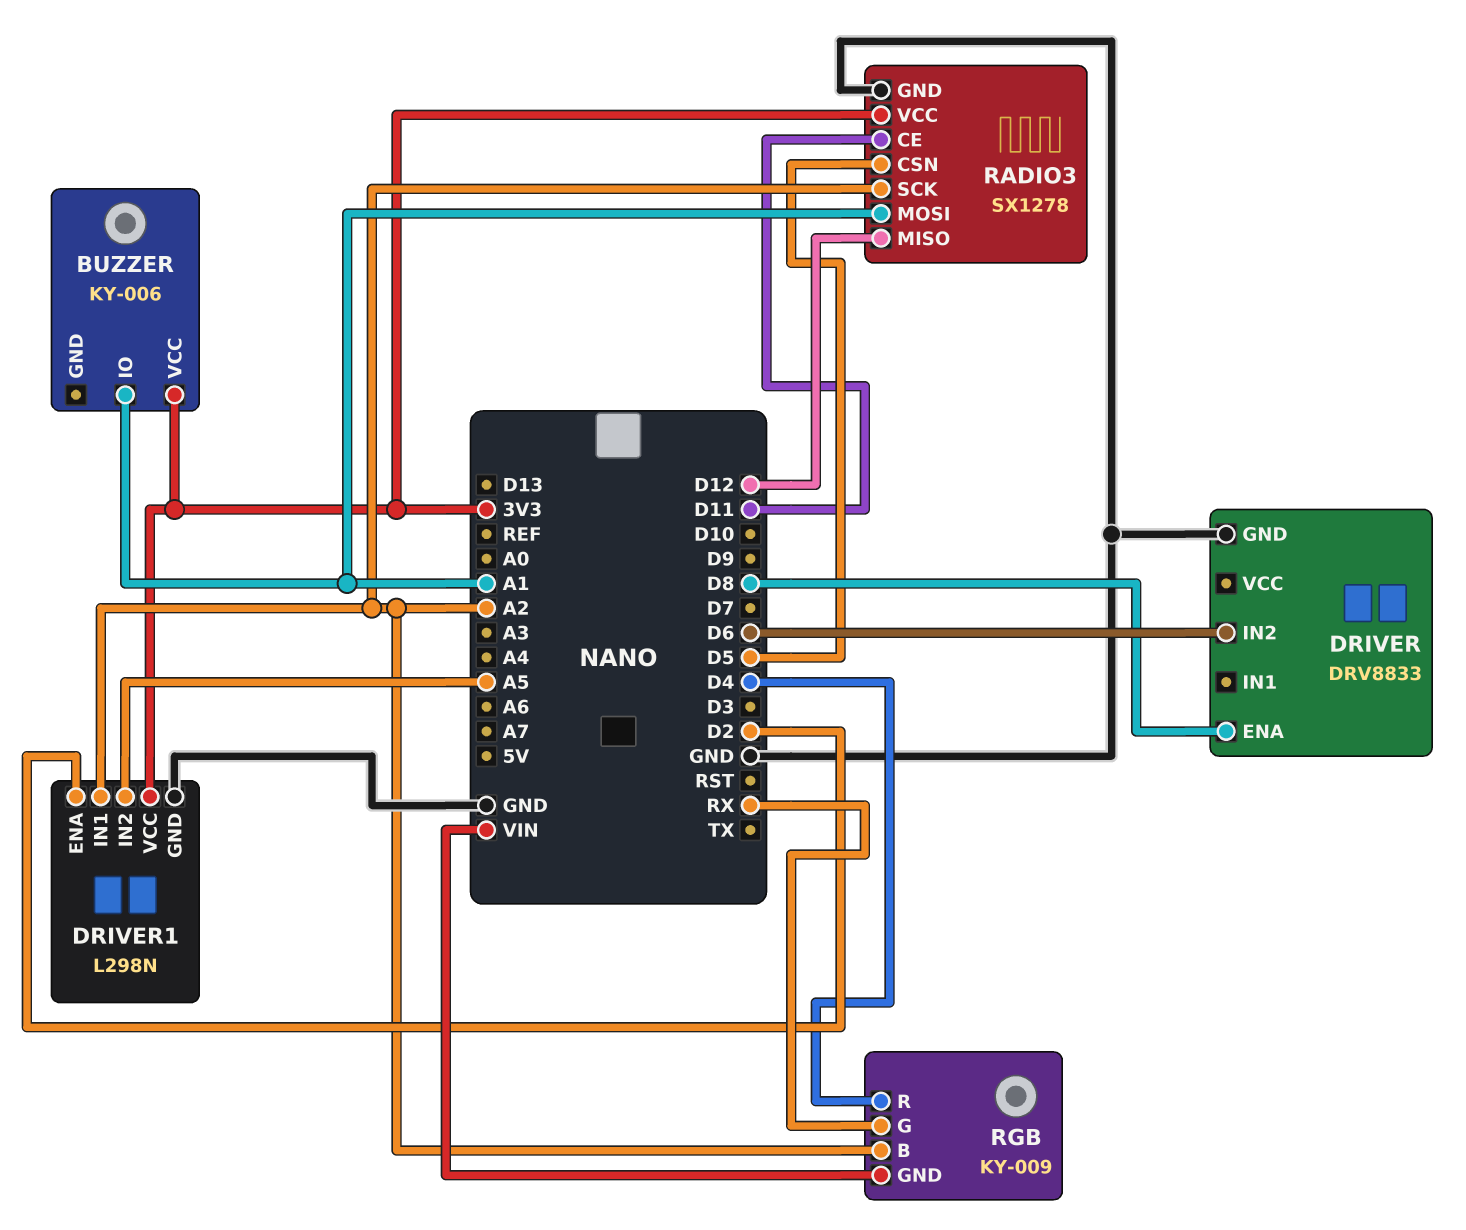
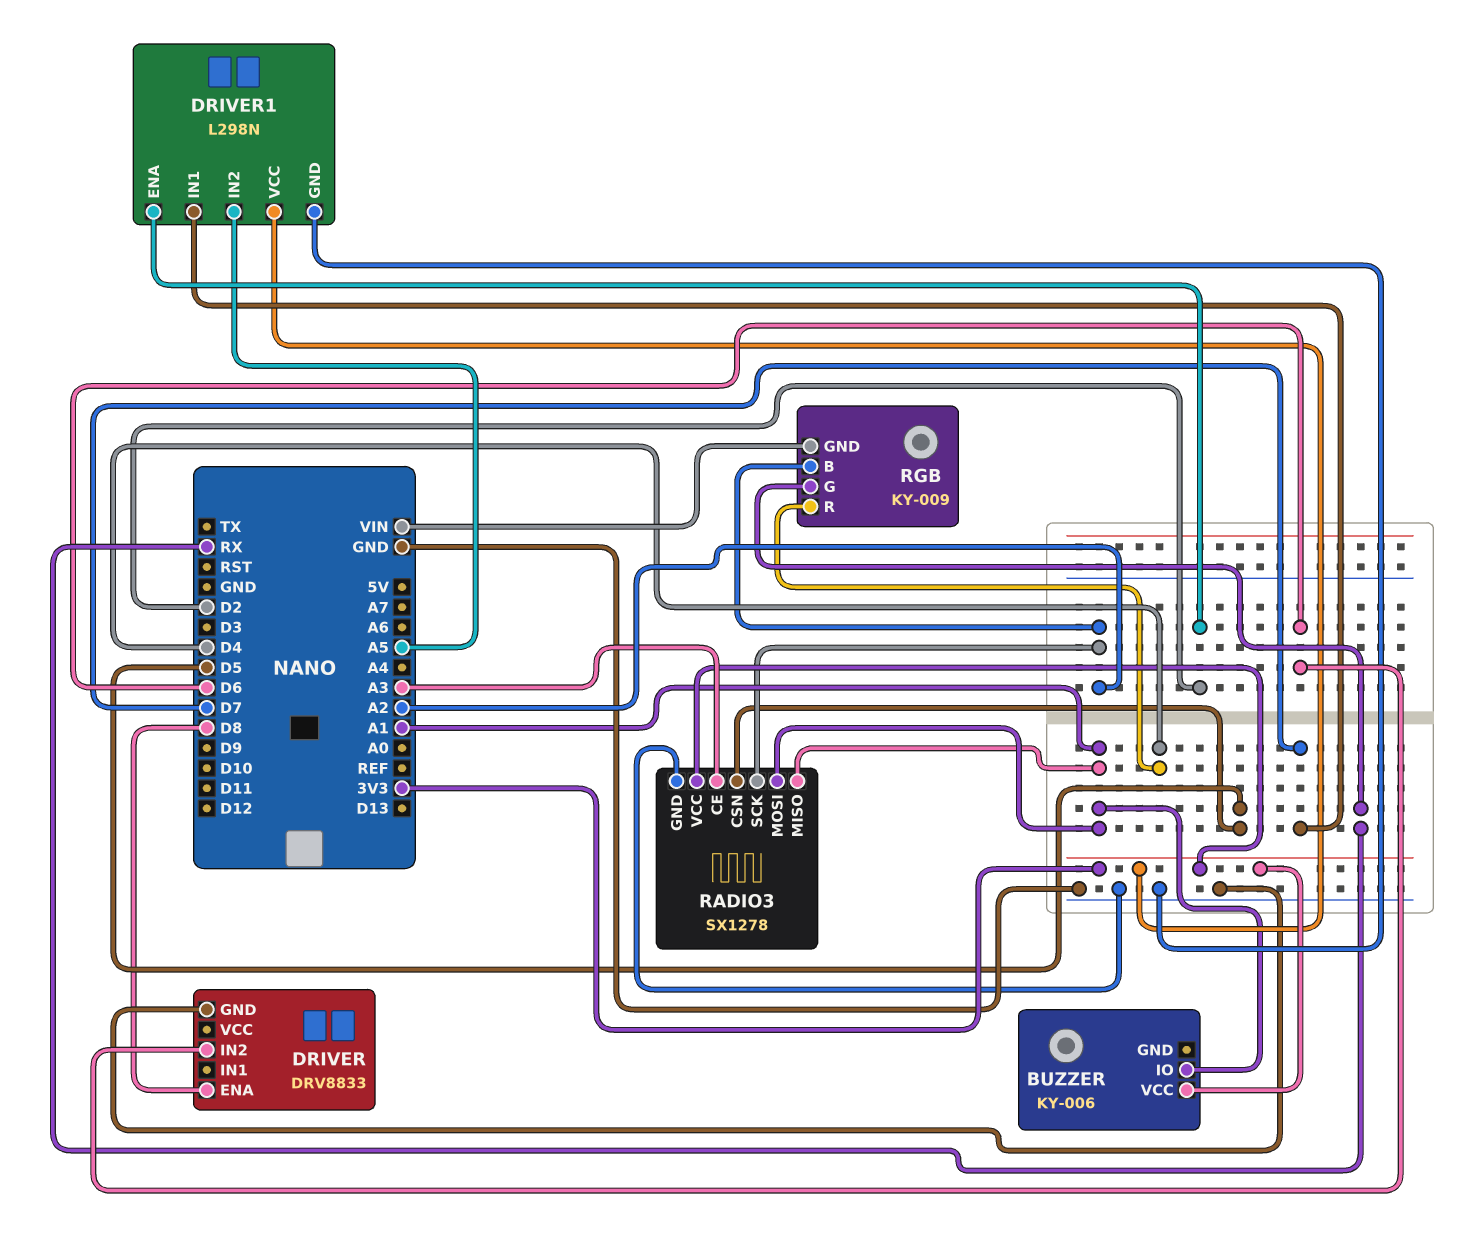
DRIVER1 pin IN1: A2 -> D7
RADIO3 pin CE: D11 -> A3
RADIO3 pin MISO: D12 -> A1

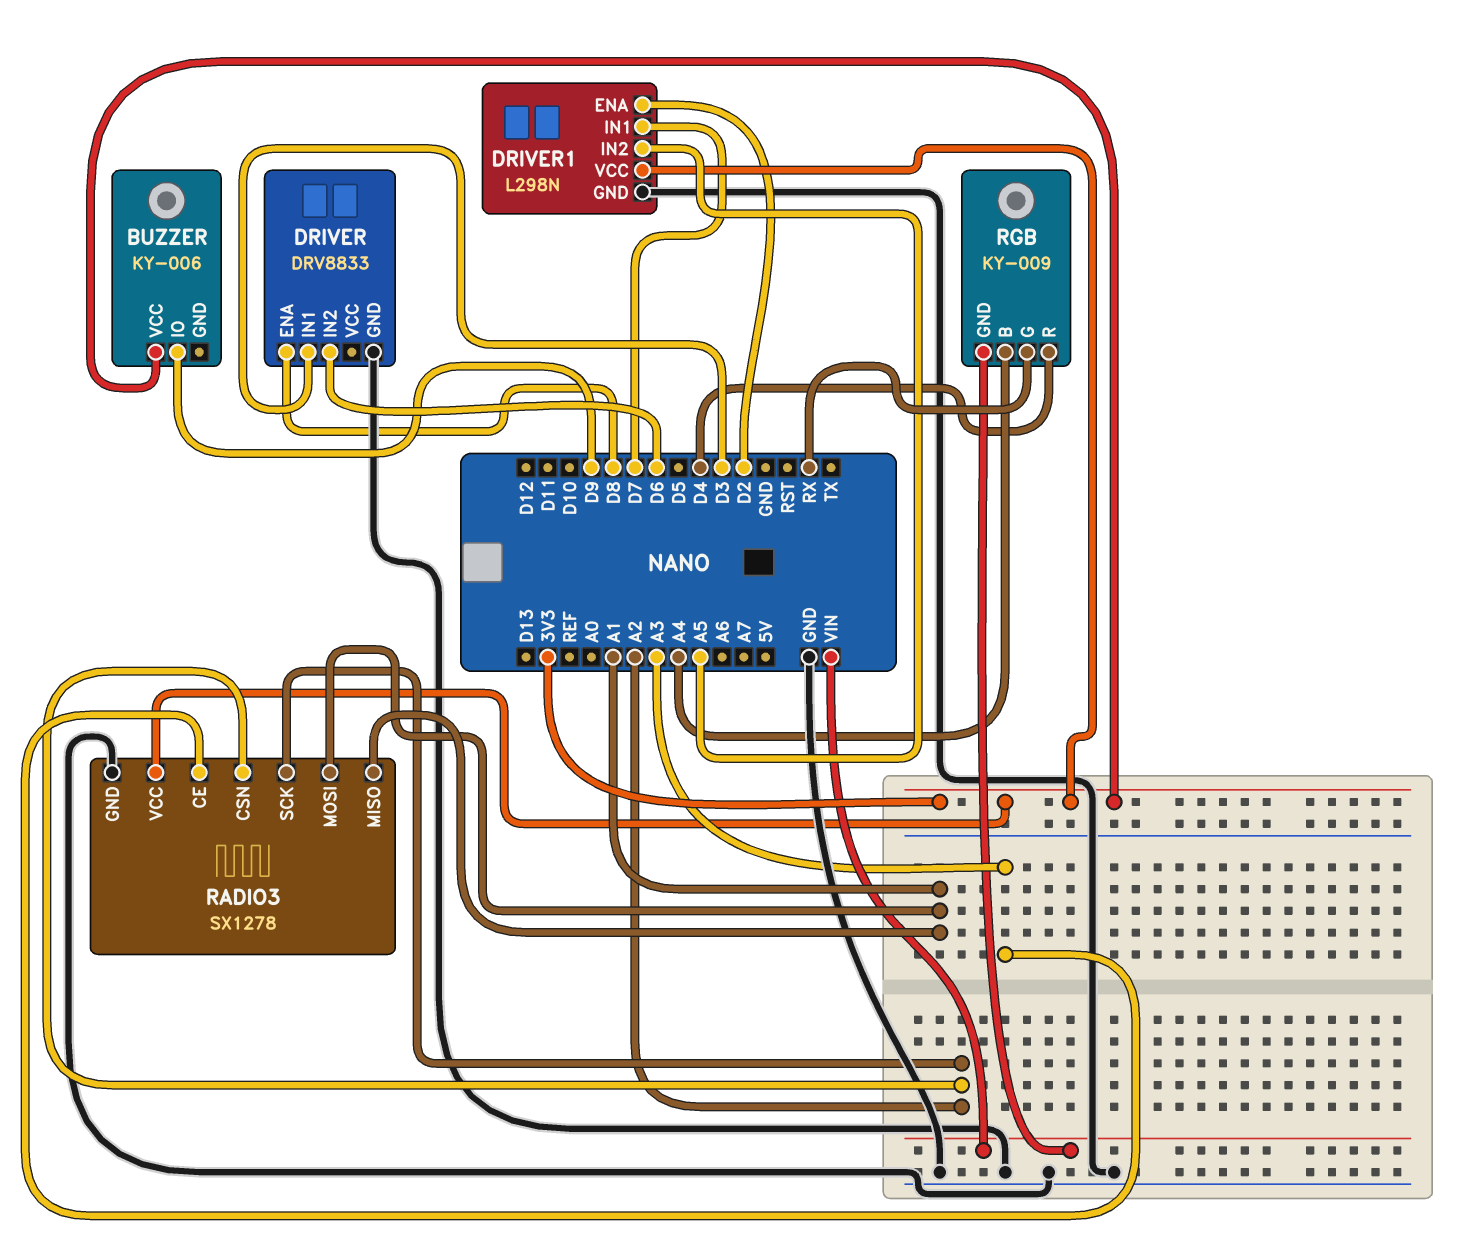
BUZZER pin IO: A1 -> D9
DRIVER pin IN1: none -> D3
RADIO3 pin CSN: D5 -> A2
RGB pin B: A2 -> A4

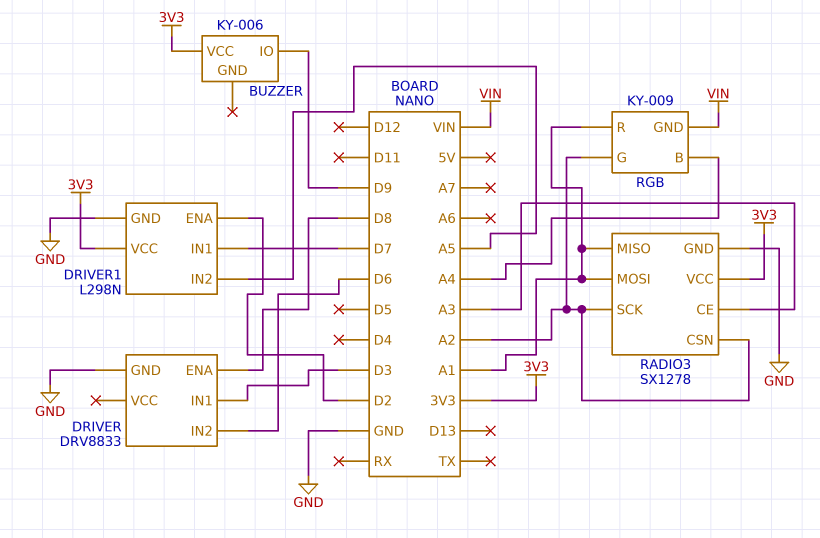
RGB pin G: RX -> A2
RGB pin R: D4 -> A1

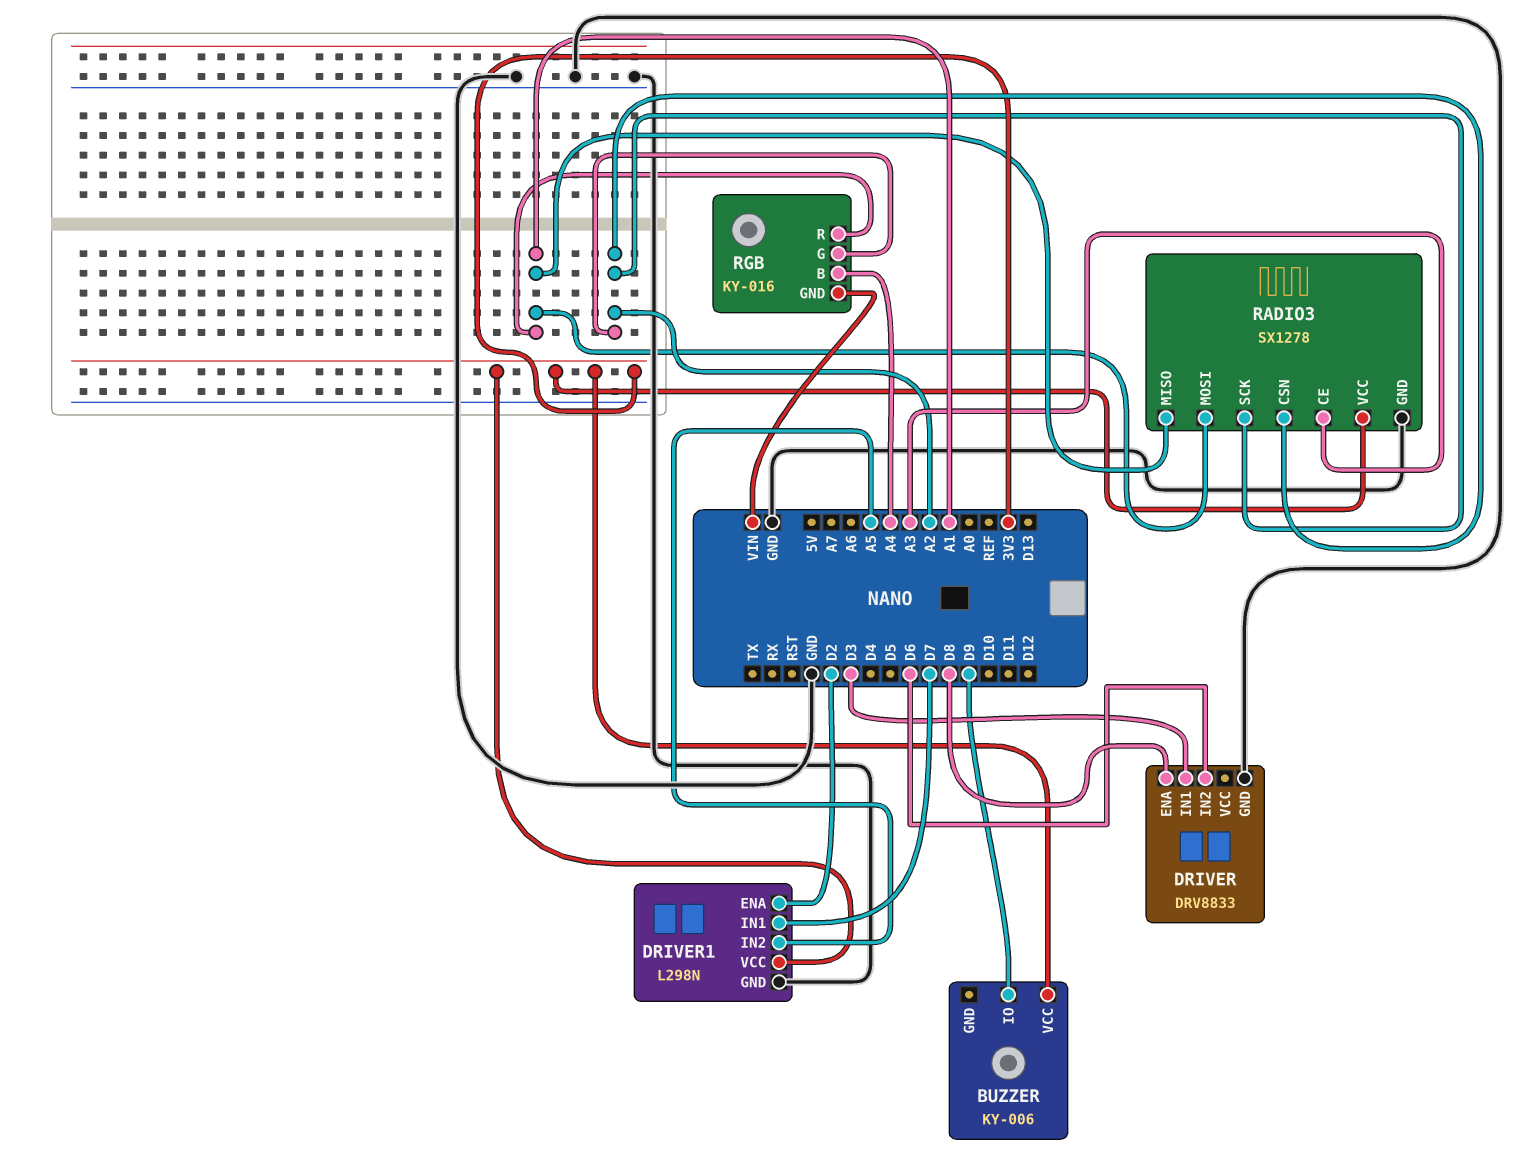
RGB: KY-009 -> KY-016

